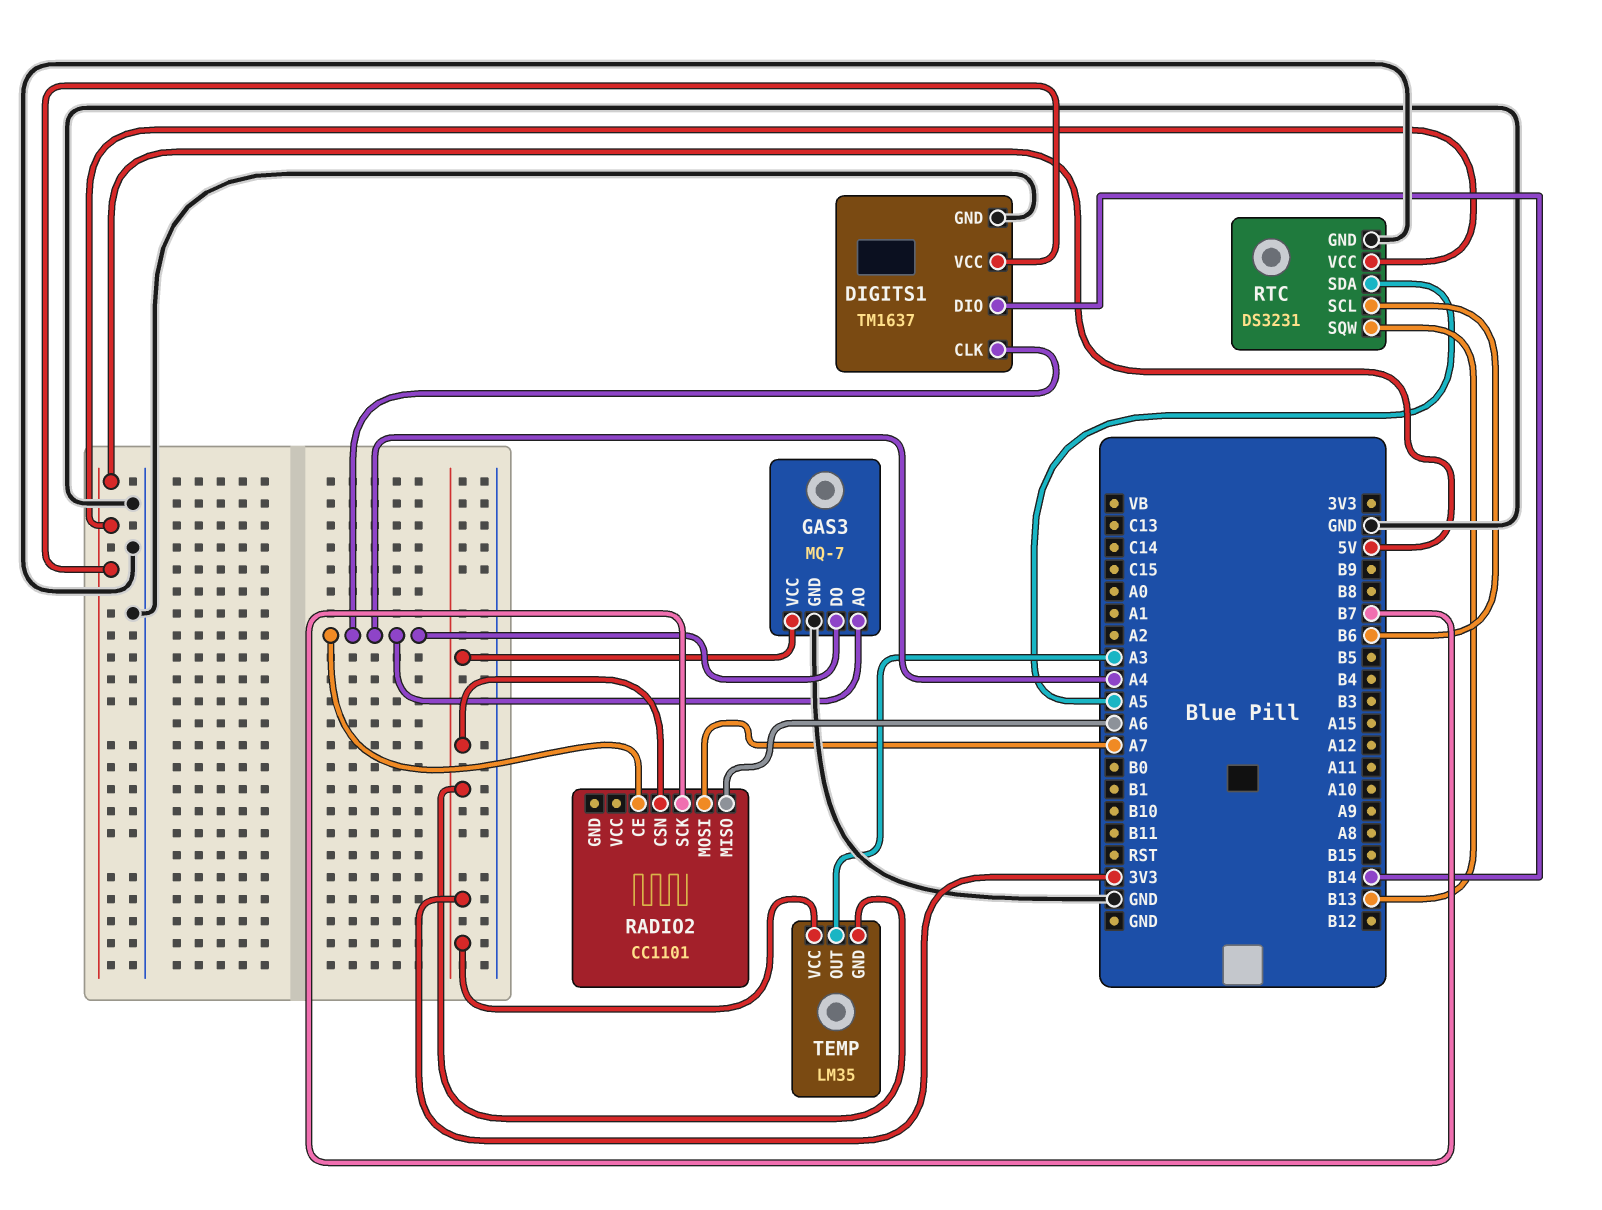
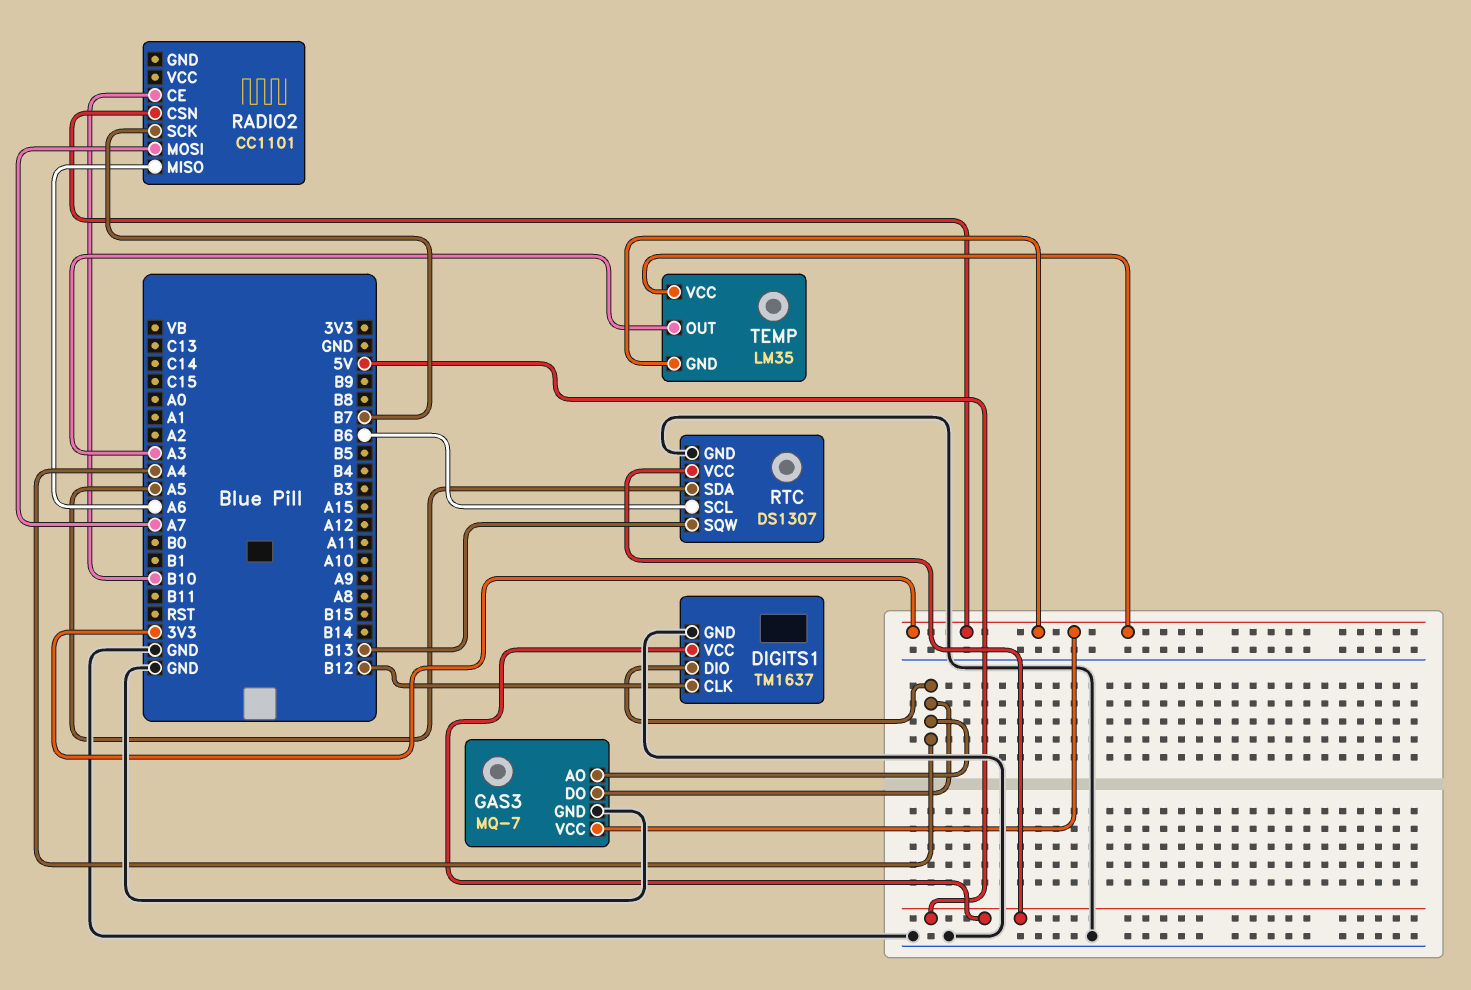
DIGITS1 pin CLK: A4 -> B12
DIGITS1 pin DIO: B14 -> A4
RADIO2 pin CE: A4 -> B10
RTC: DS3231 -> DS1307

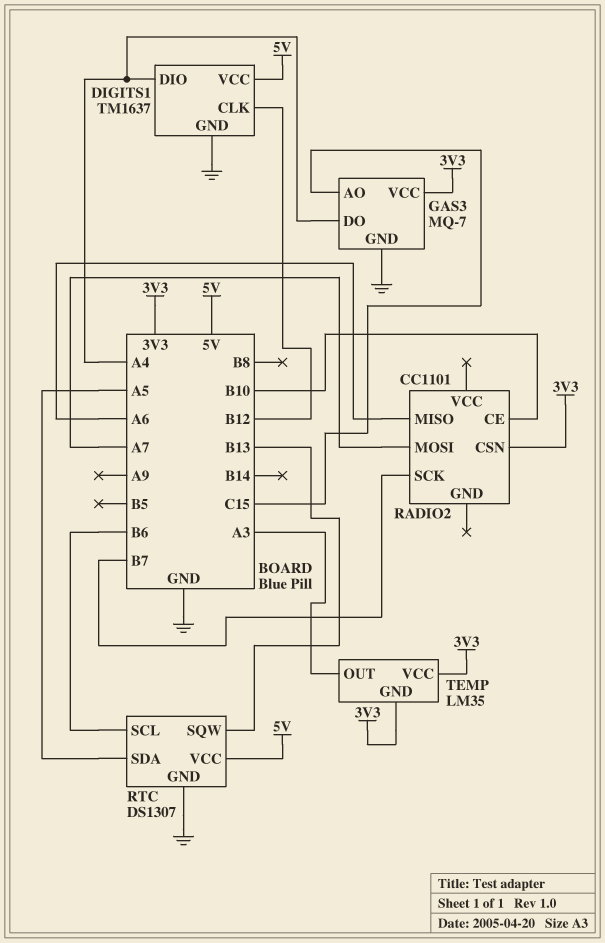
GAS3 pin AO: A4 -> C15

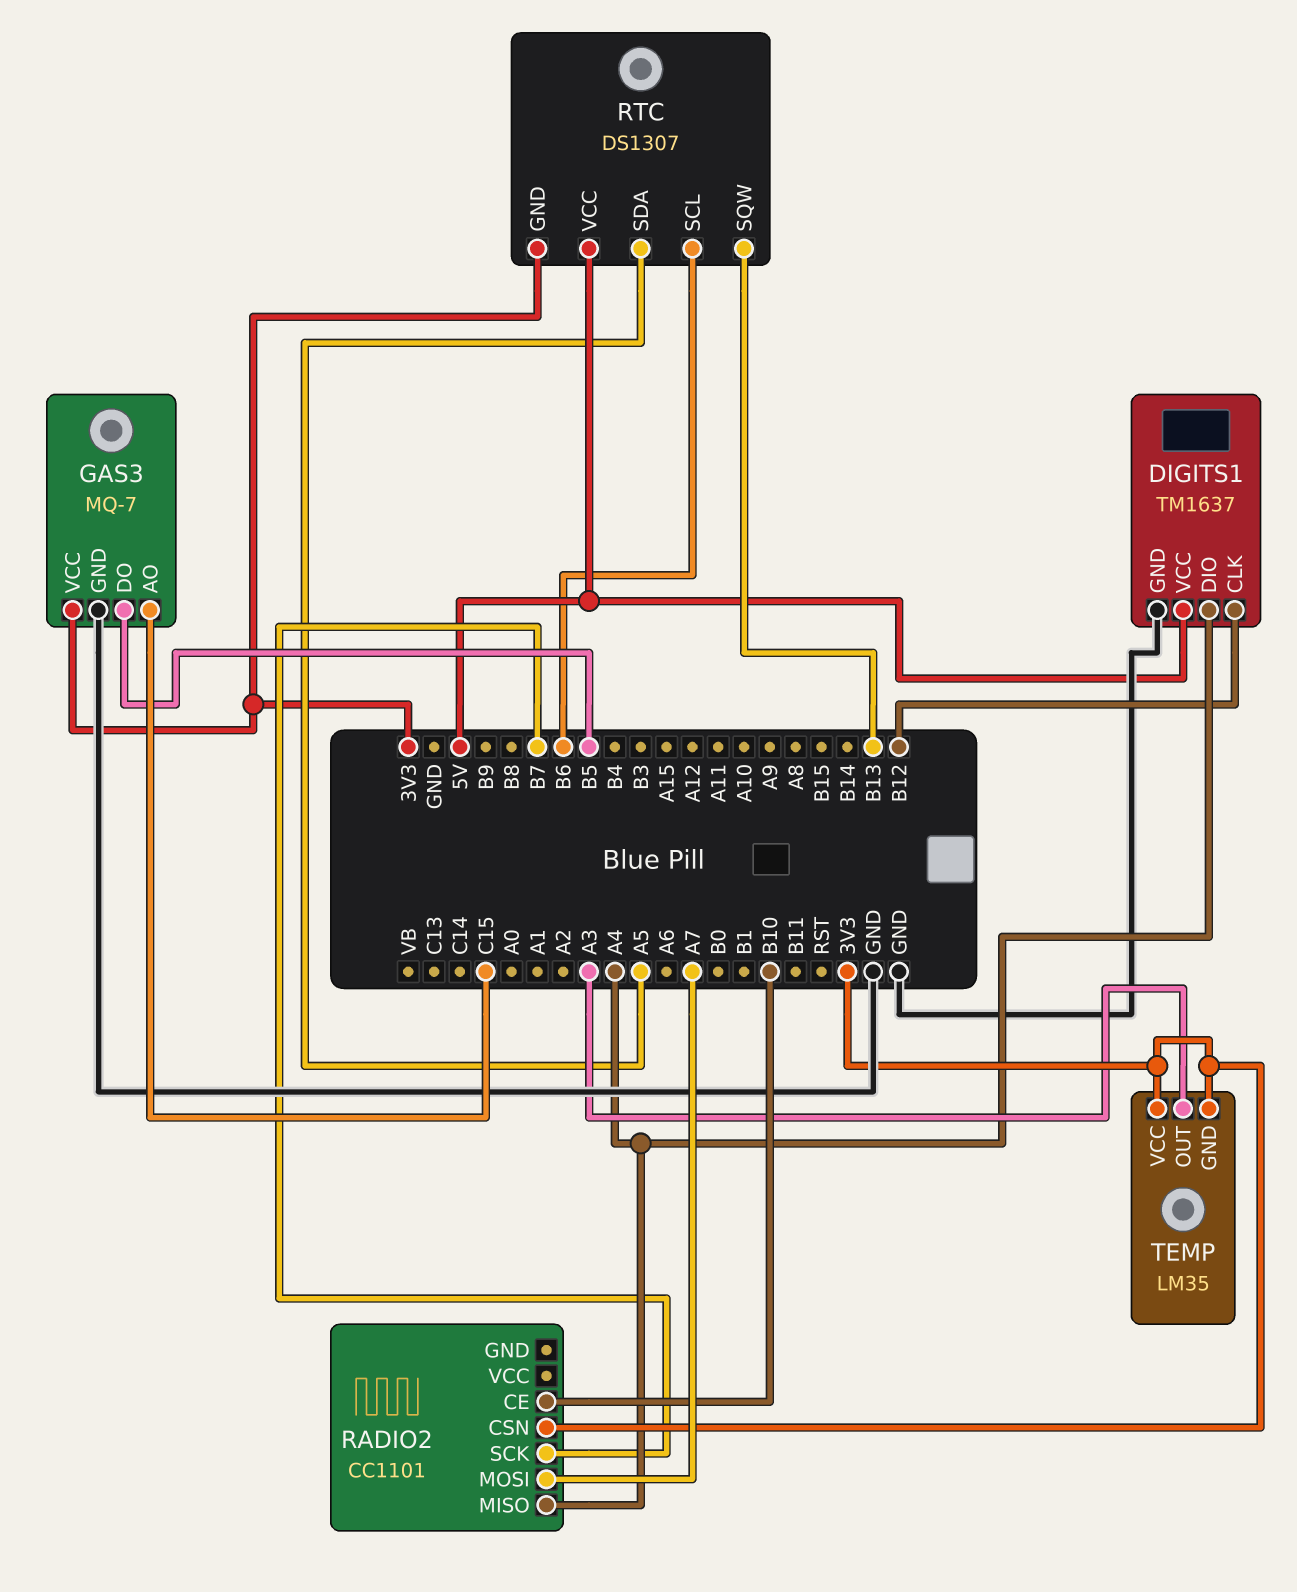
GAS3 pin DO: A4 -> B5
RADIO2 pin MISO: A6 -> A4
RTC pin GND: GND -> 3V3

